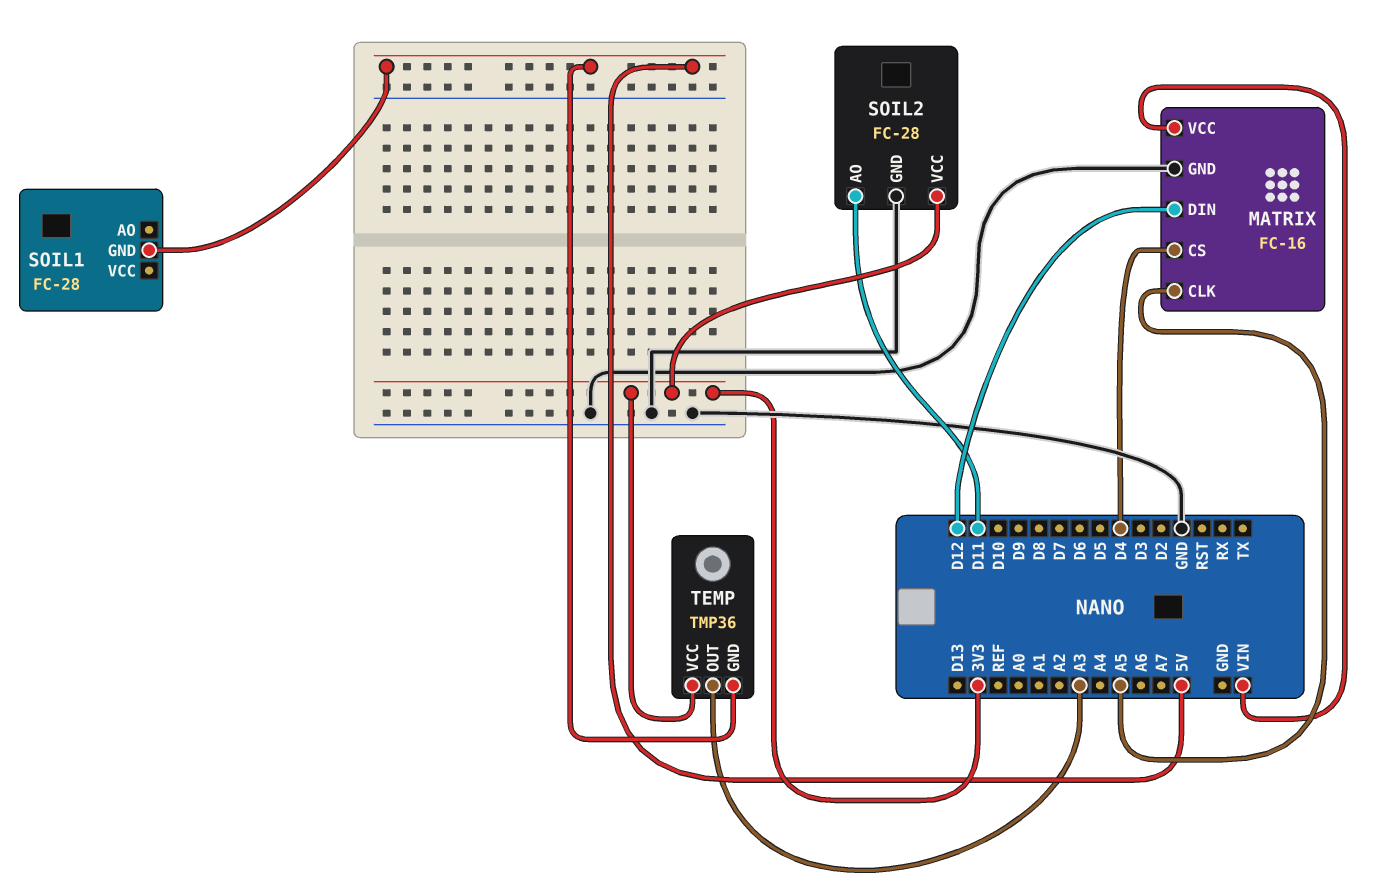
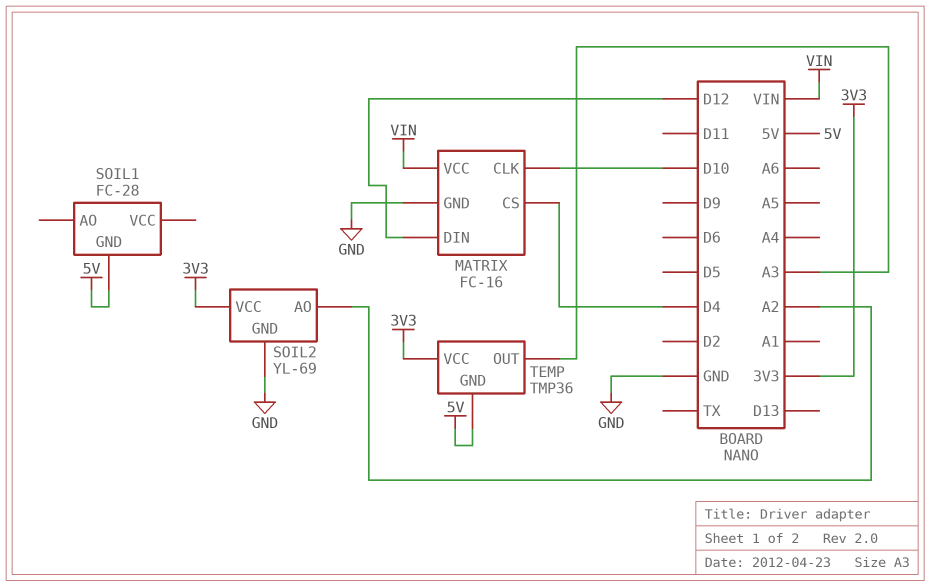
MATRIX pin CLK: A5 -> D10
SOIL2: FC-28 -> YL-69
SOIL2 pin AO: D11 -> A2

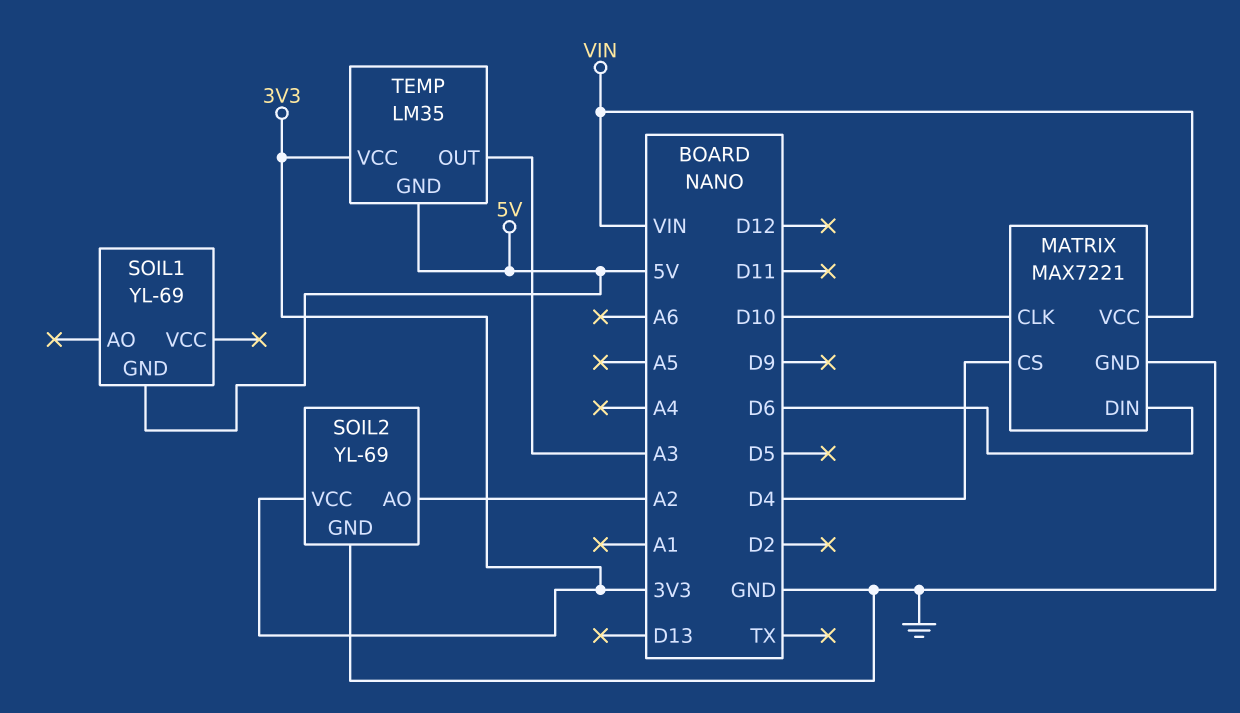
MATRIX: FC-16 -> MAX7221
MATRIX pin DIN: D12 -> D6
SOIL1: FC-28 -> YL-69
TEMP: TMP36 -> LM35

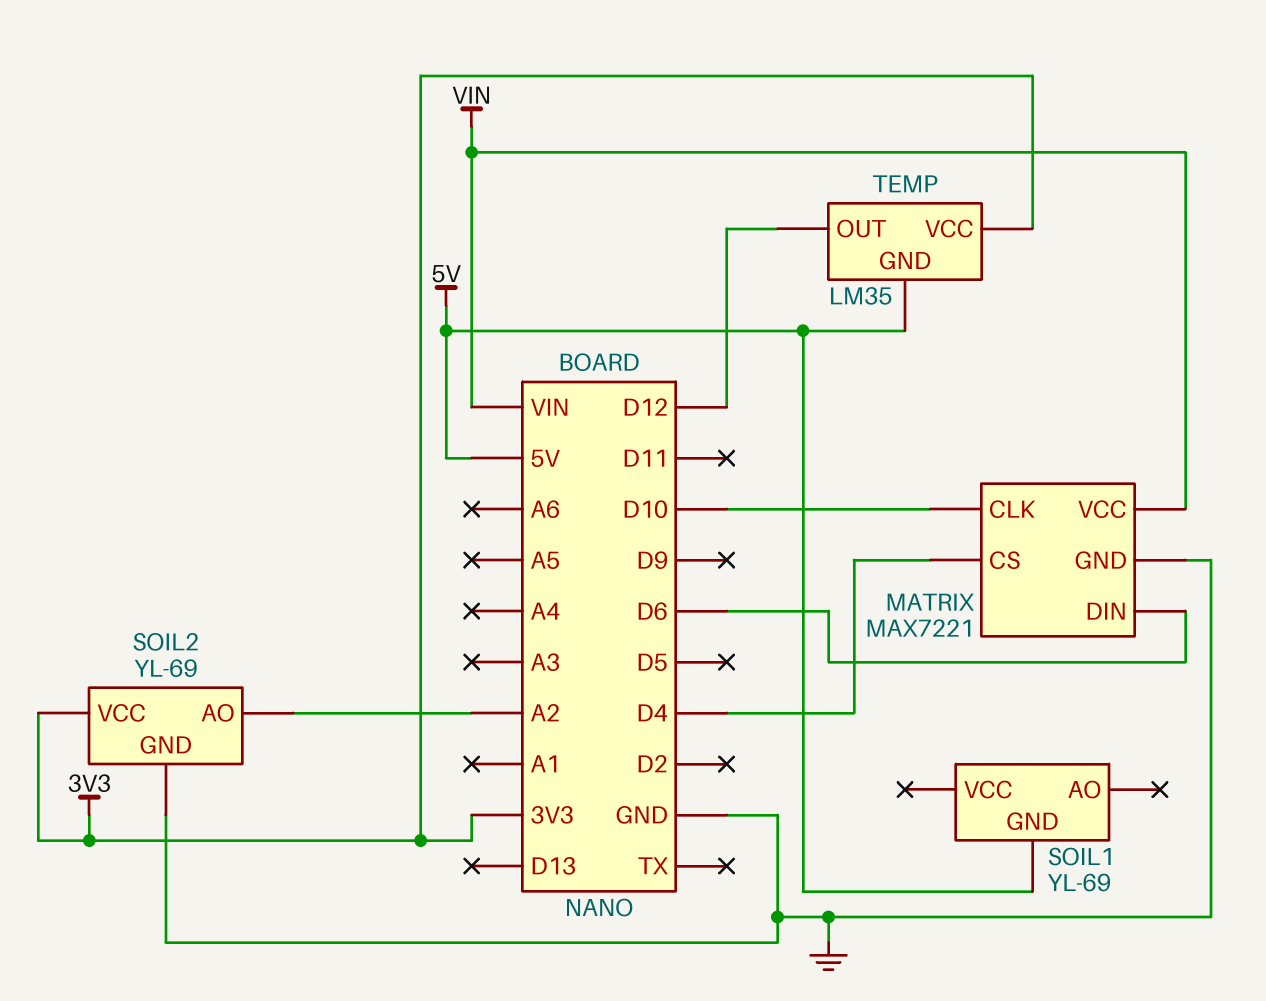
TEMP pin OUT: A3 -> D12

